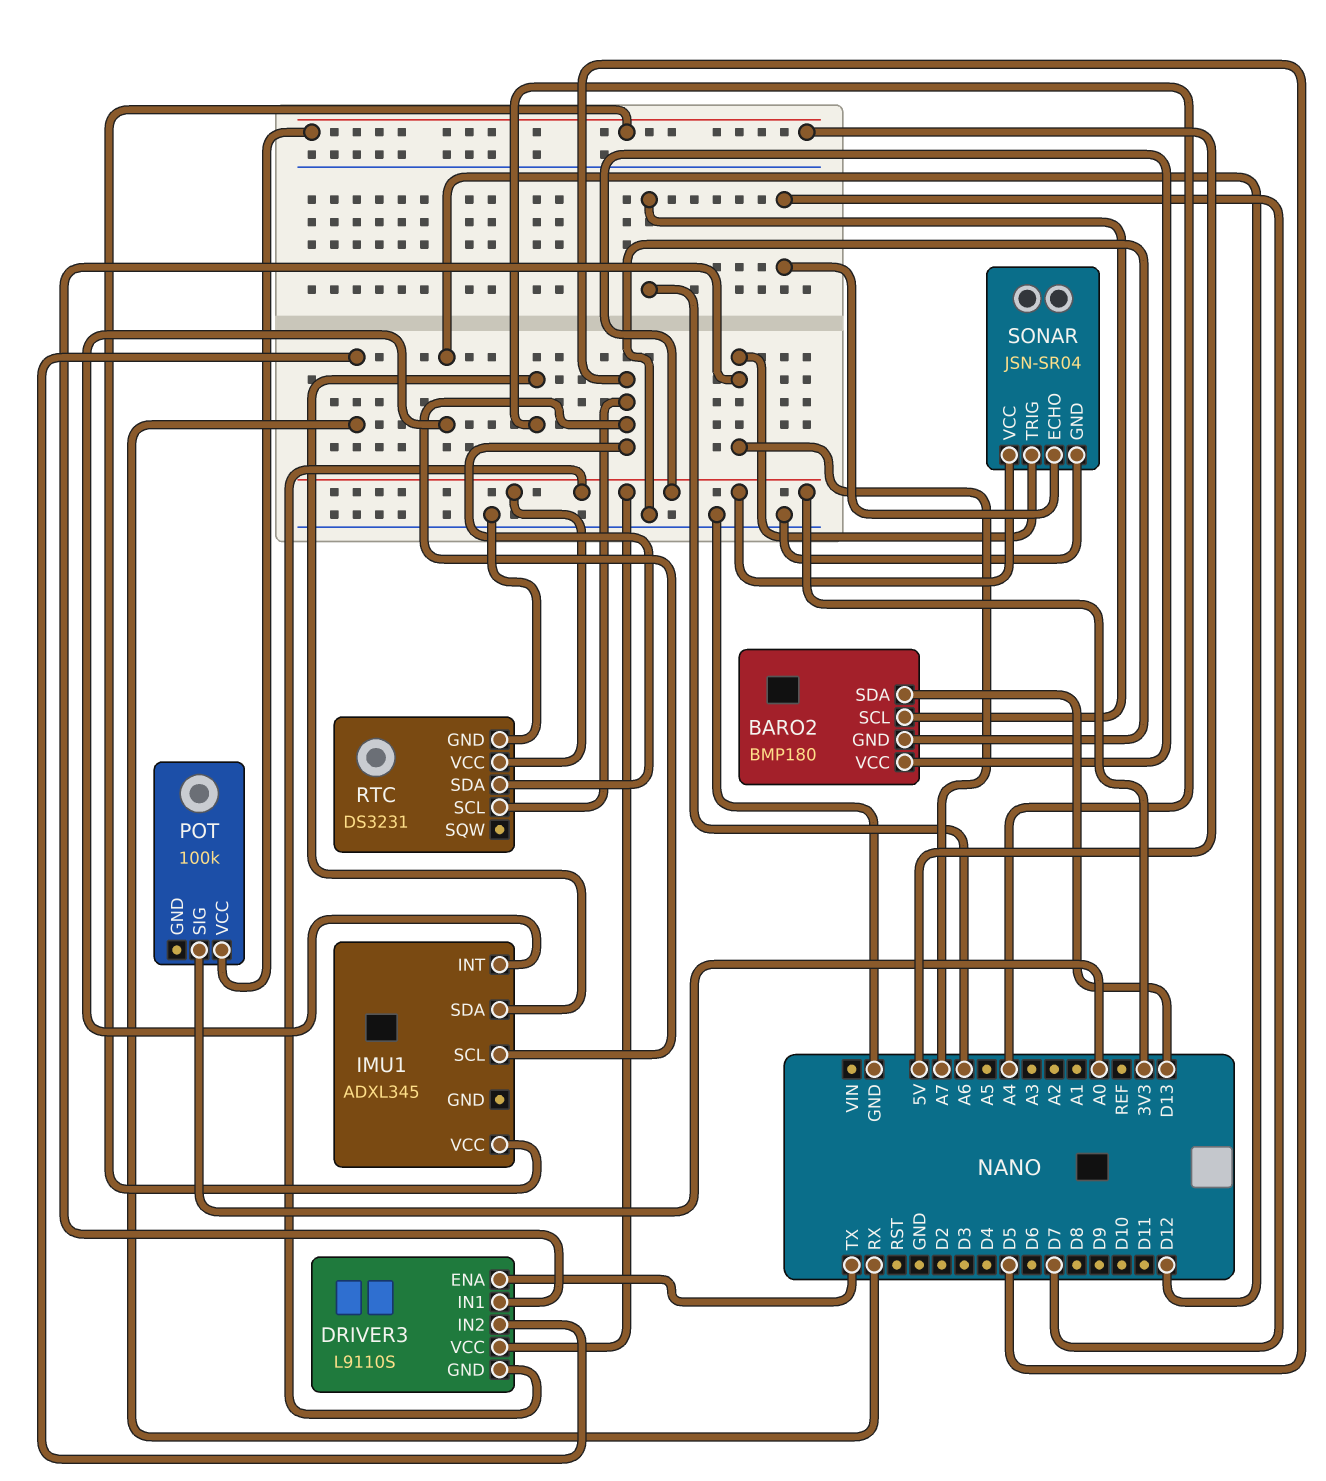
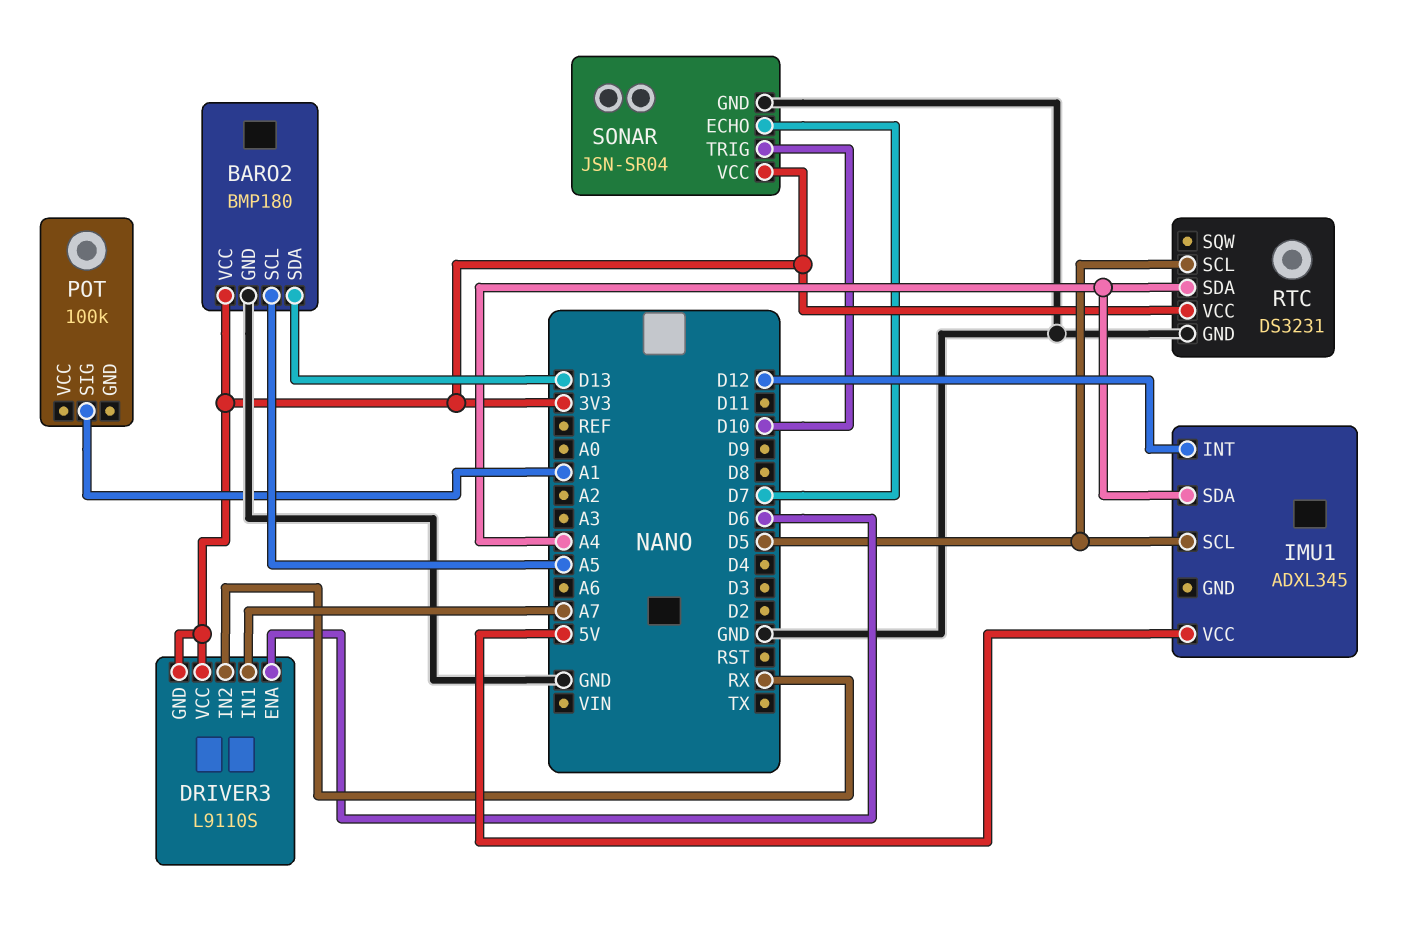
BARO2 pin SCL: A6 -> A5
DRIVER3 pin ENA: TX -> D6
POT pin SIG: A0 -> A1
POT pin VCC: 5V -> none
RTC pin SDA: D5 -> A4
SONAR pin TRIG: A7 -> D10

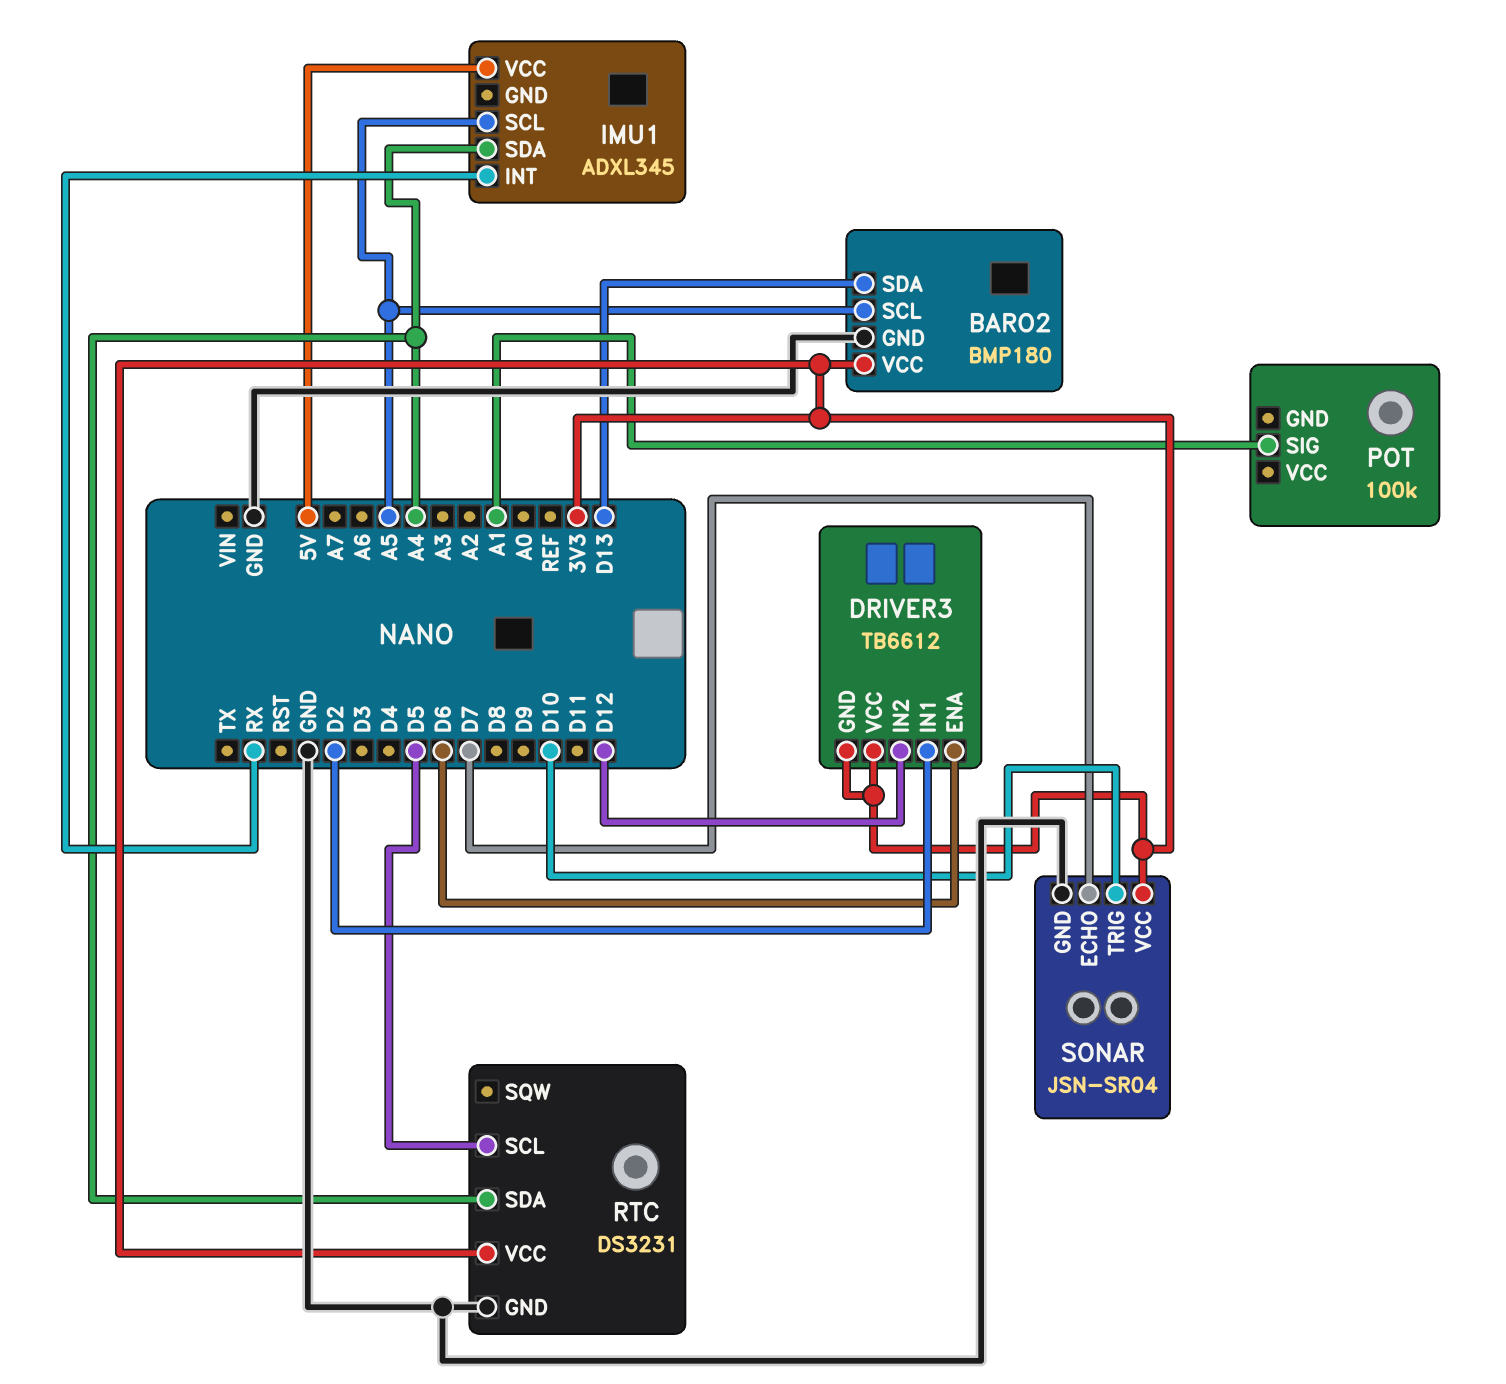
DRIVER3: L9110S -> TB6612
DRIVER3 pin IN1: A7 -> D2
DRIVER3 pin IN2: RX -> D12
IMU1 pin INT: D12 -> RX
IMU1 pin SCL: D5 -> A5

